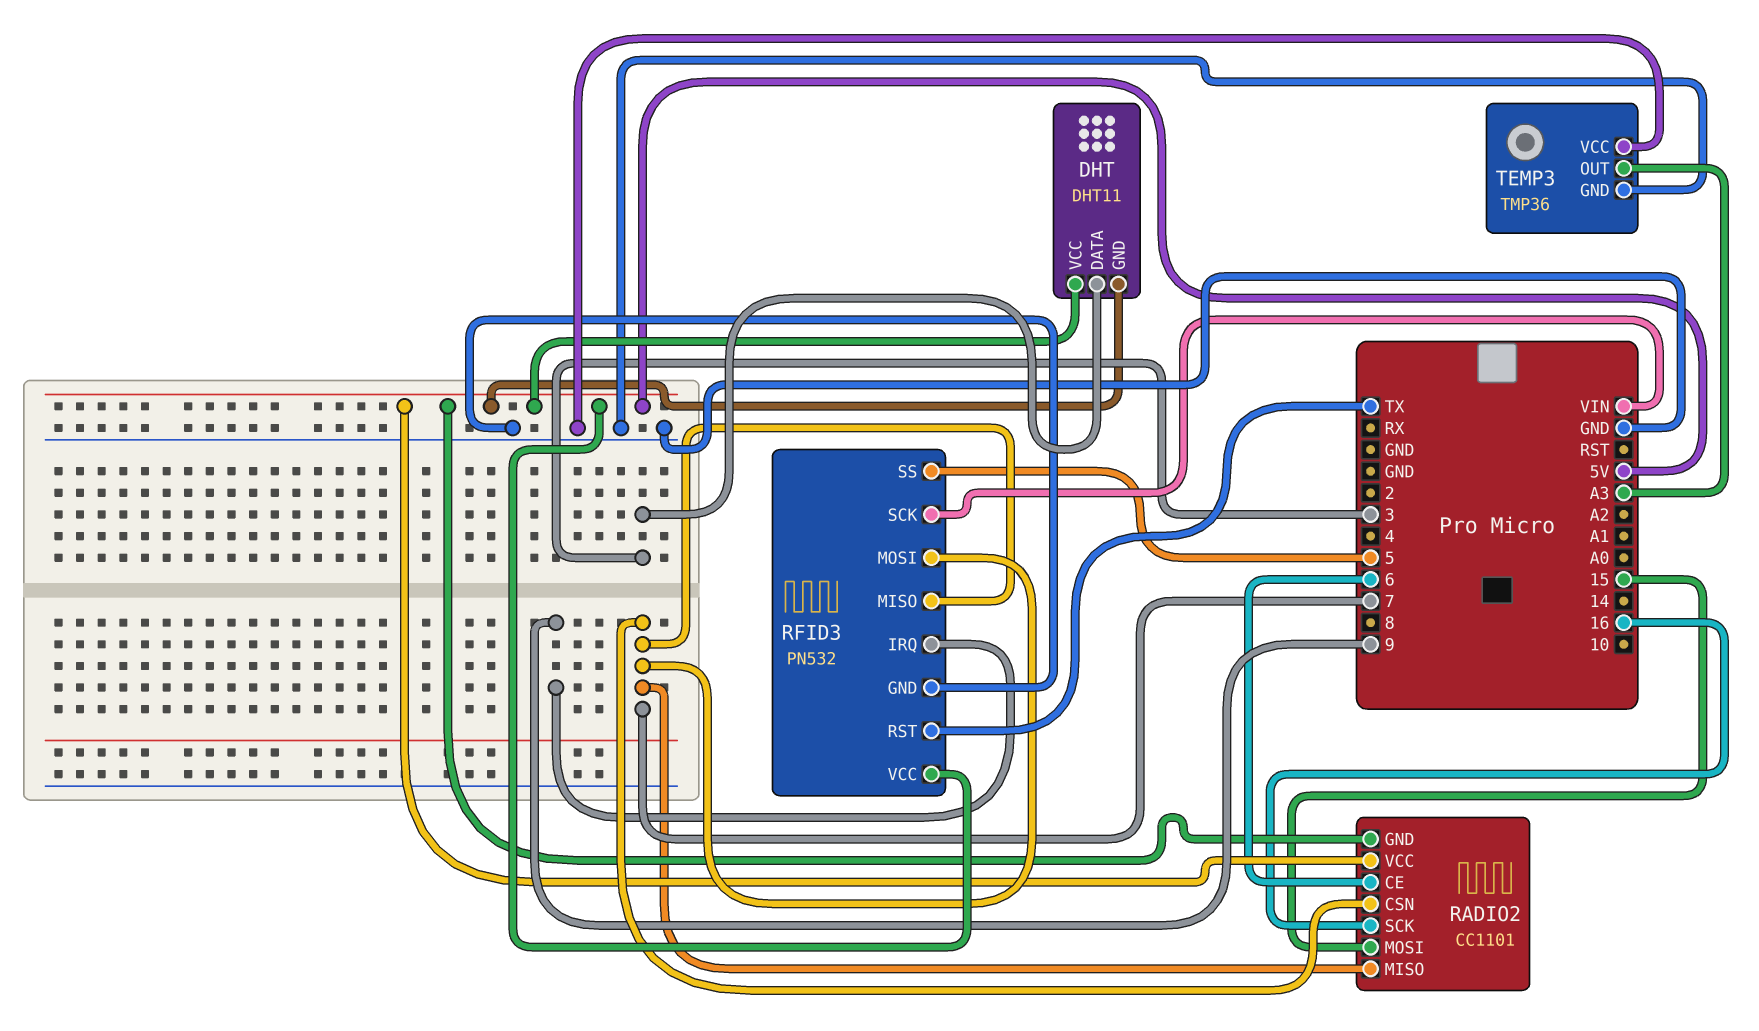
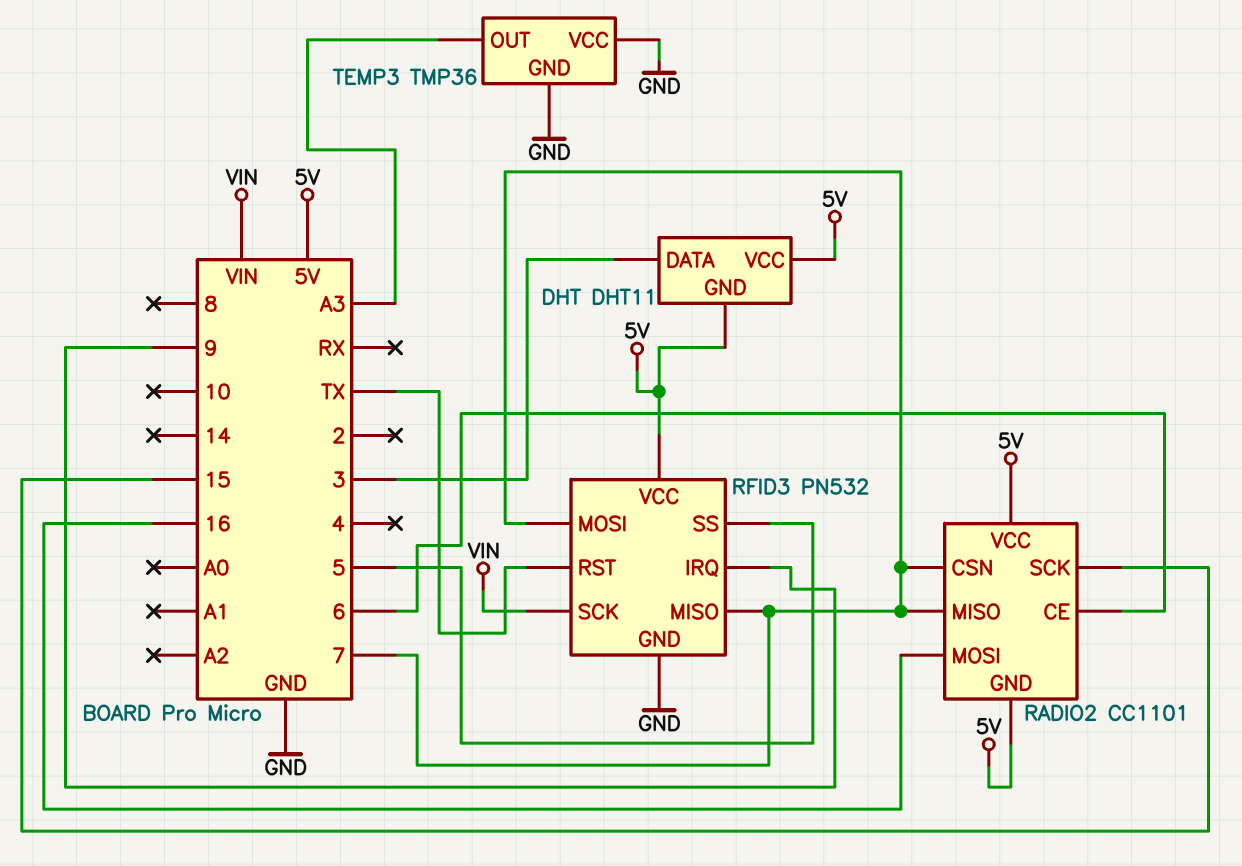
RADIO2 pin MOSI: 15 -> 16
RADIO2 pin SCK: 16 -> 15

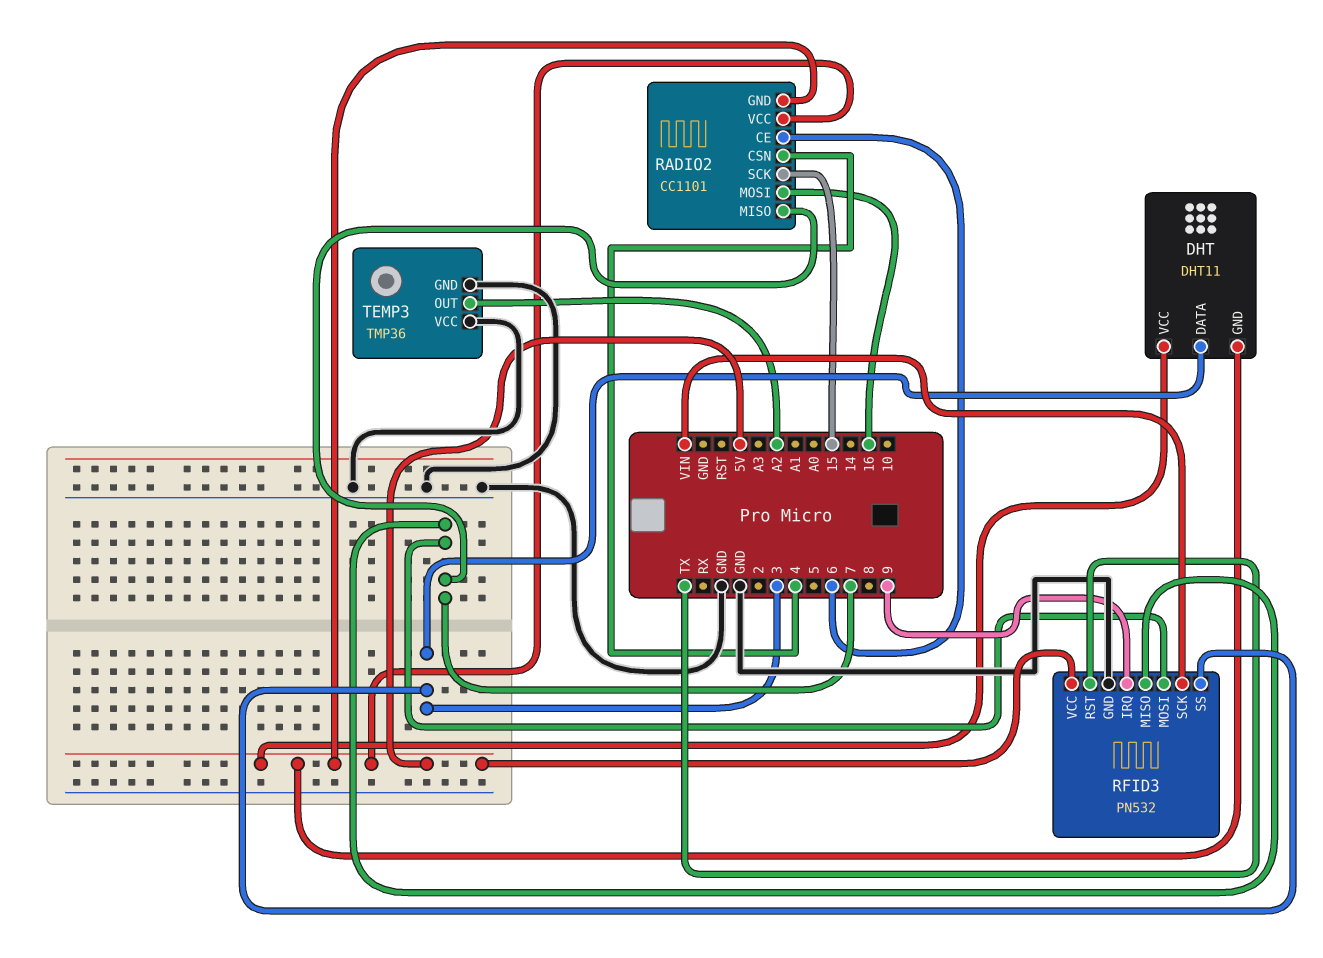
RADIO2 pin CSN: 7 -> 4
RFID3 pin SS: 5 -> 3
TEMP3 pin OUT: A3 -> A2

